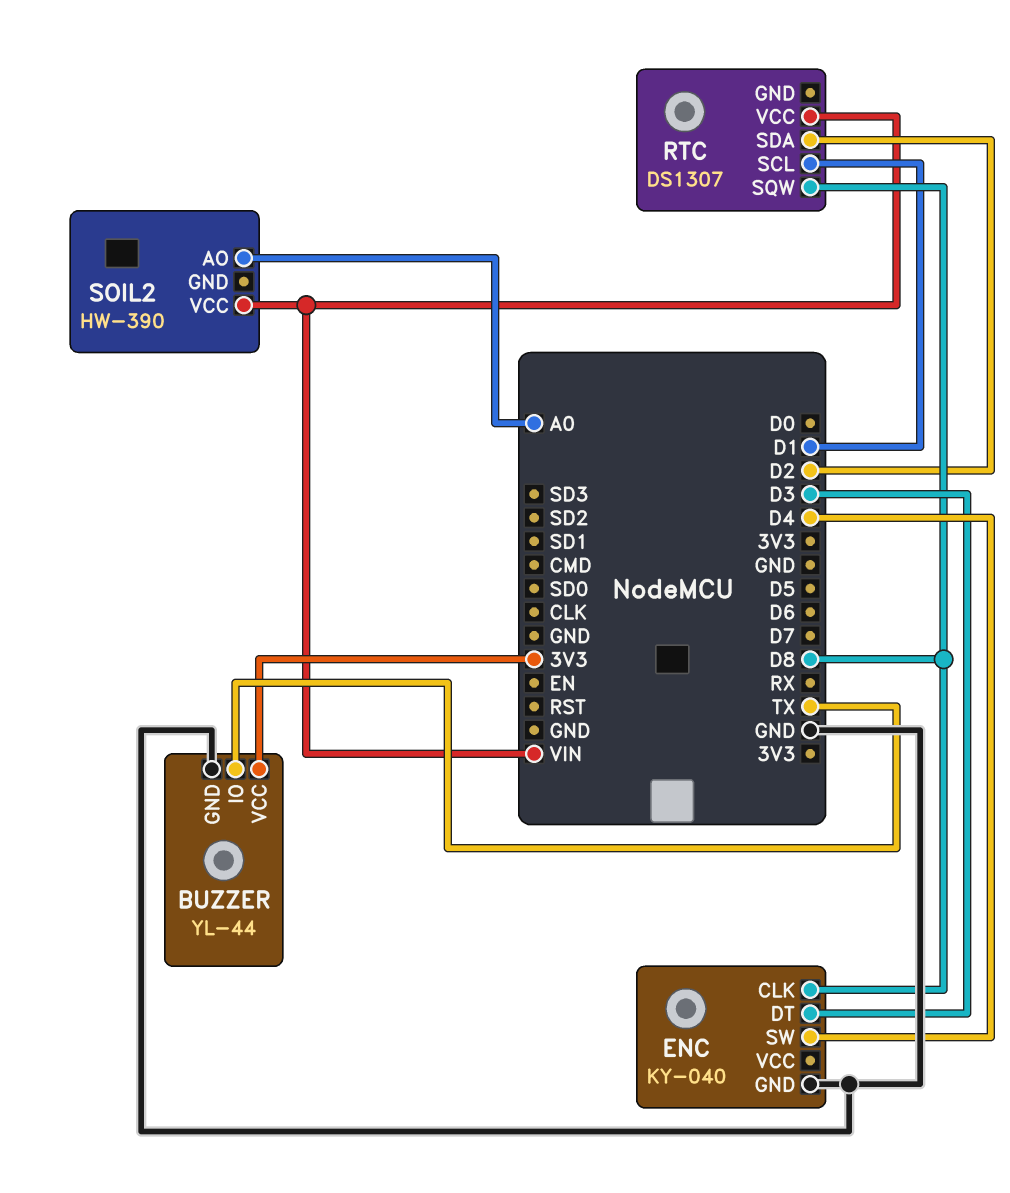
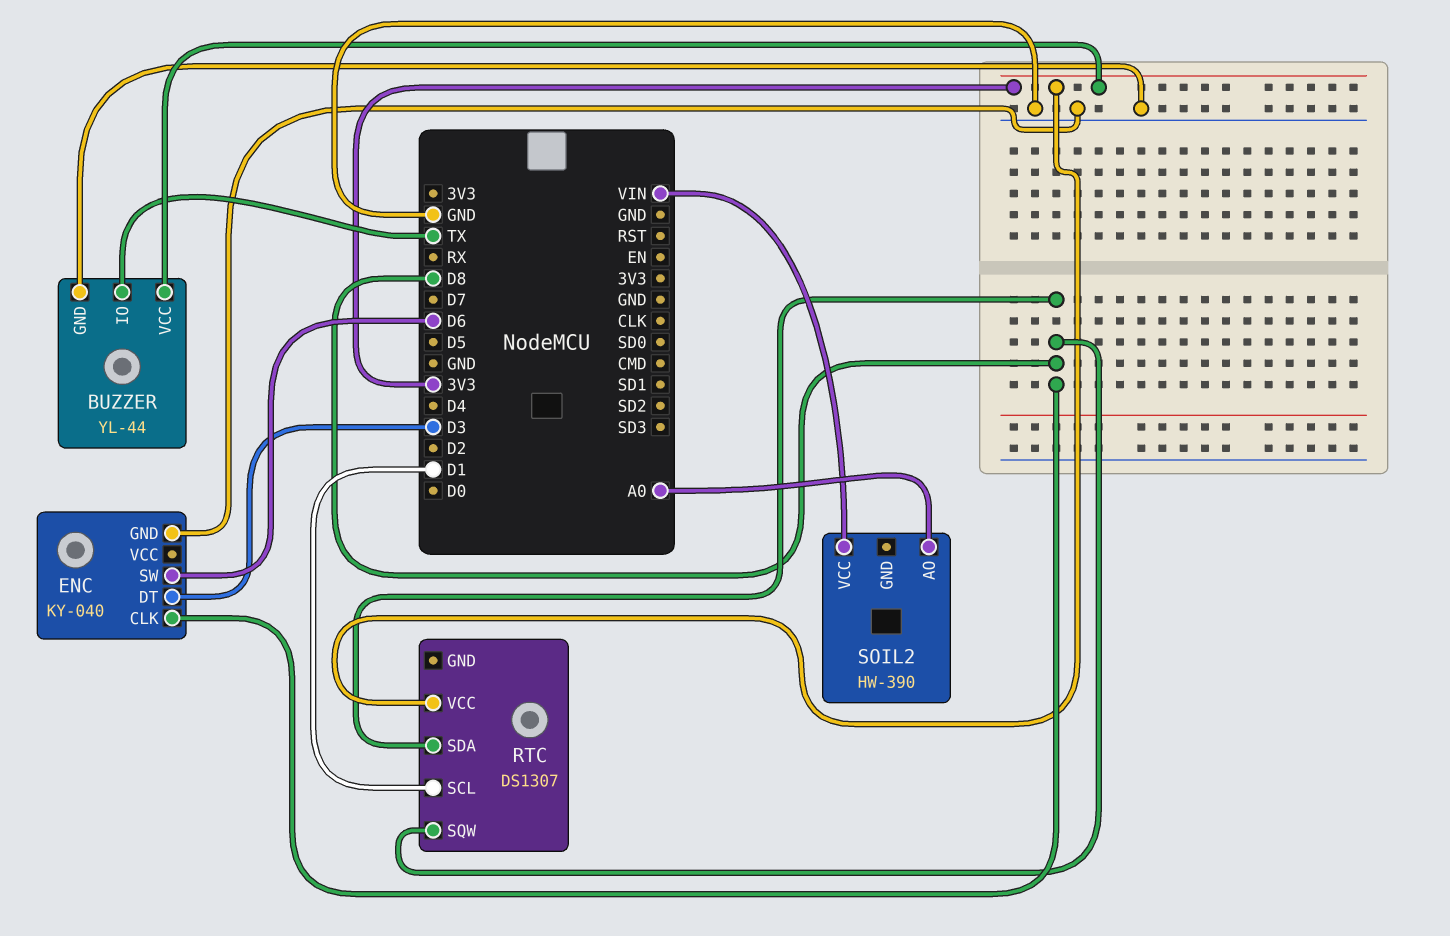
ENC pin SW: D4 -> D6
RTC pin SDA: D2 -> D8
RTC pin VCC: VIN -> 3V3

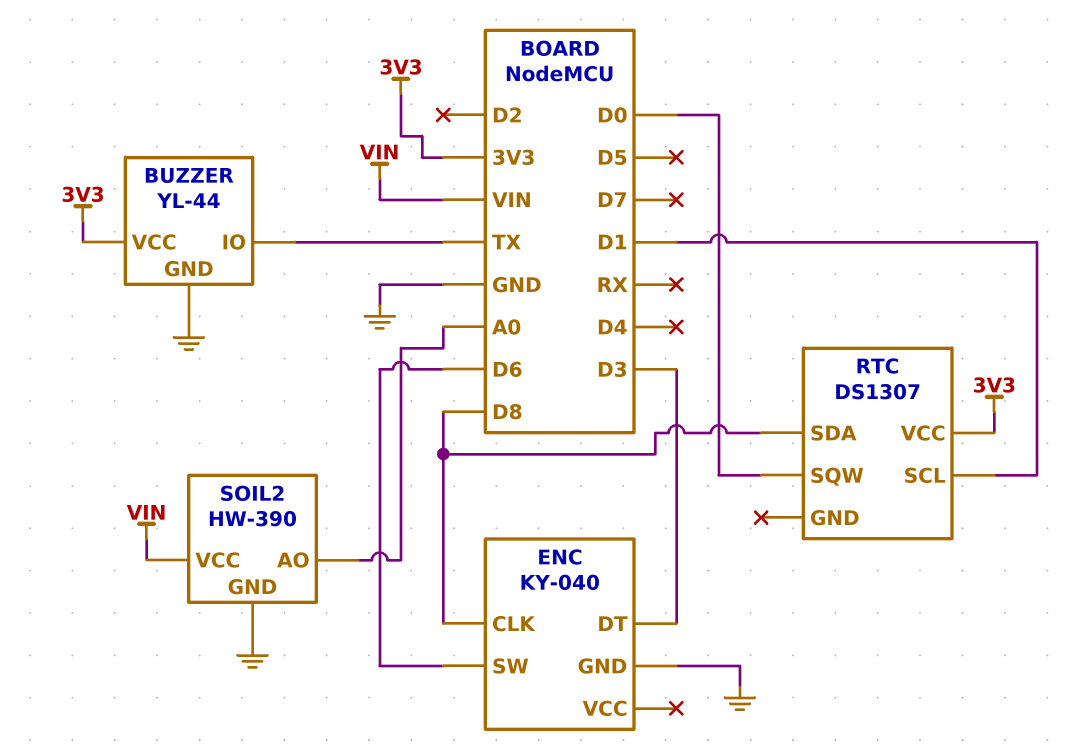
RTC pin SQW: D8 -> D0
SOIL2 pin GND: none -> GND

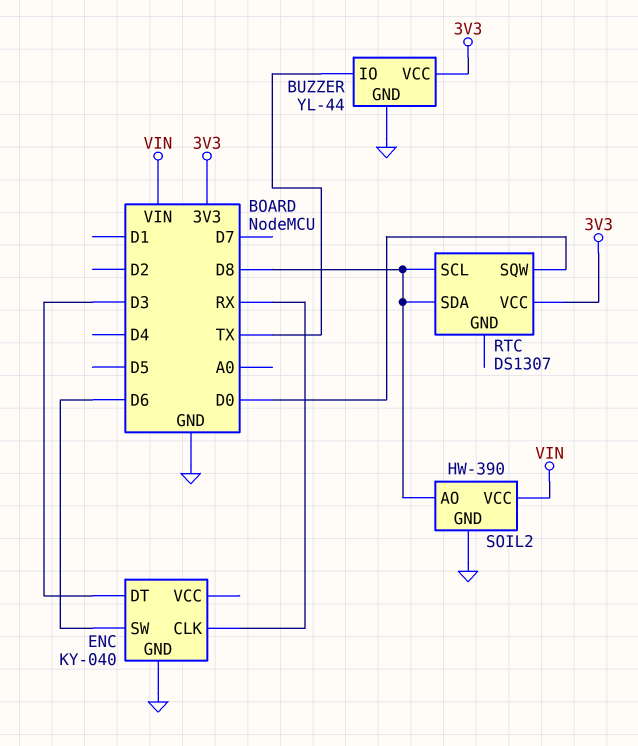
ENC pin CLK: D8 -> RX
RTC pin SCL: D1 -> D8
SOIL2 pin AO: A0 -> D8

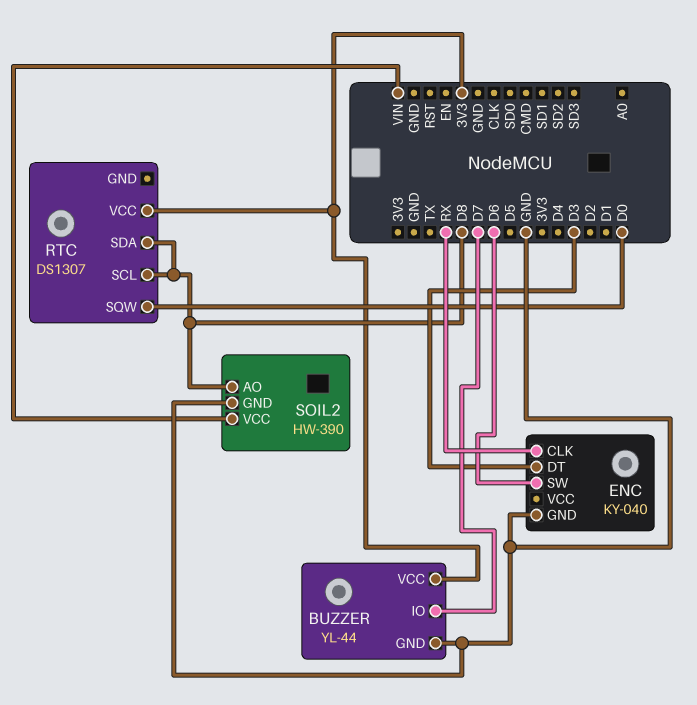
BUZZER pin IO: TX -> D7

